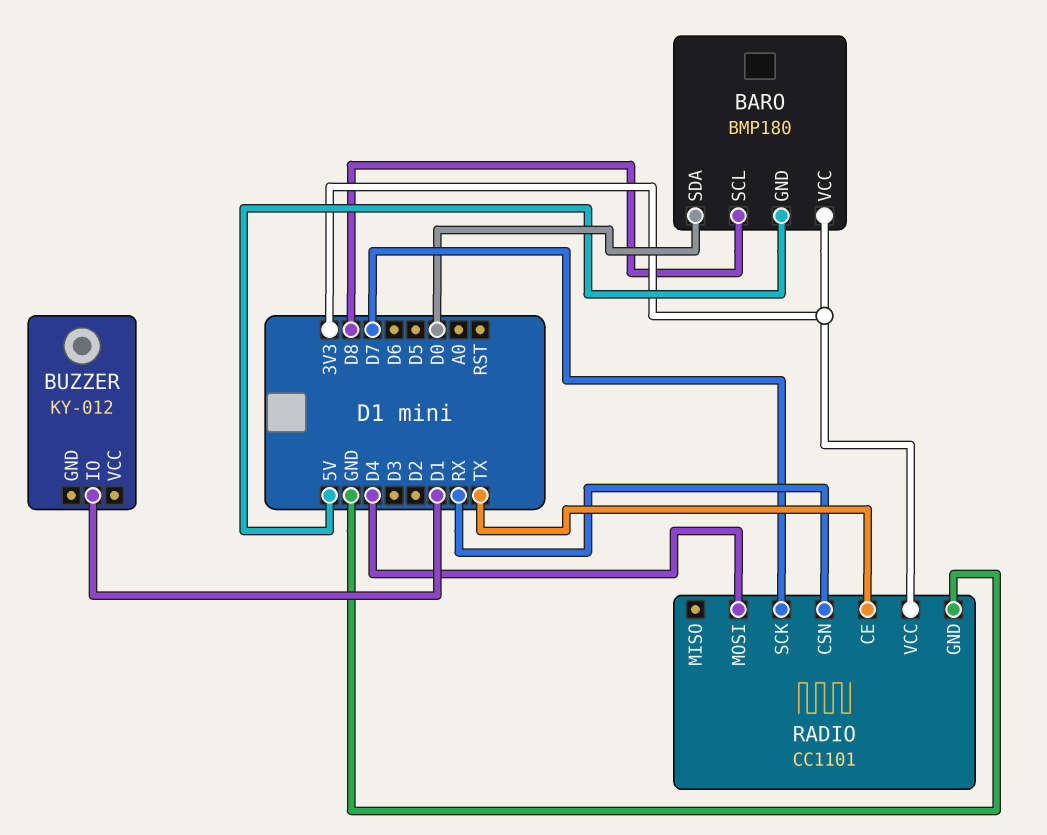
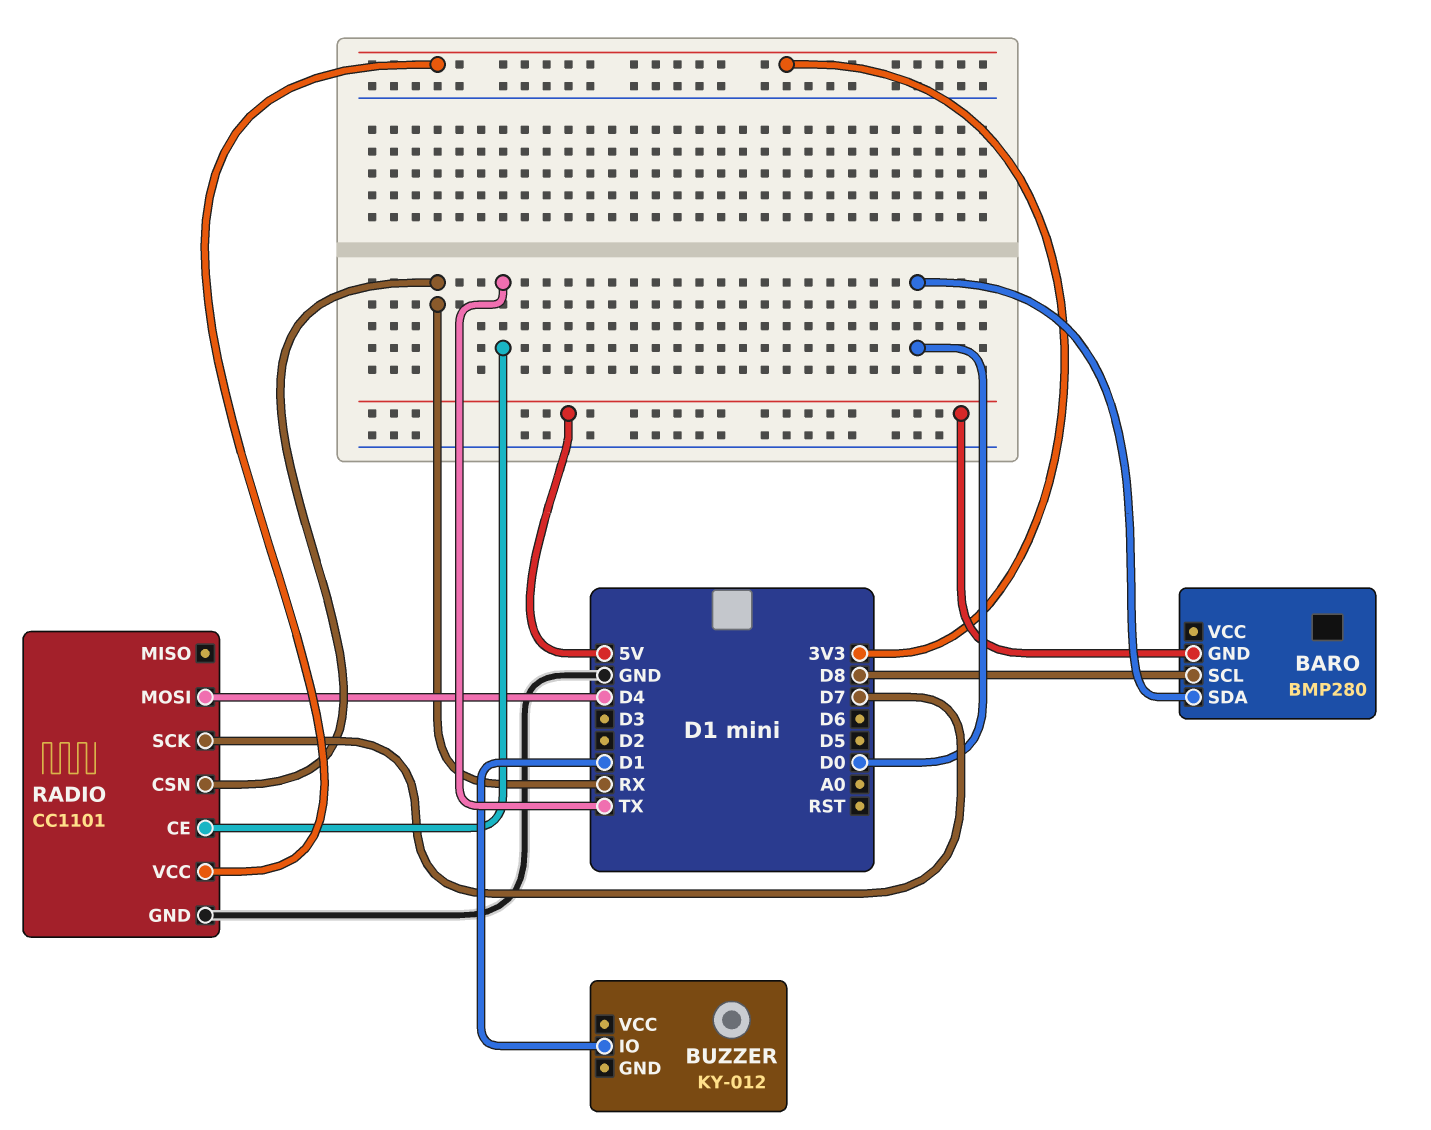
BARO: BMP180 -> BMP280
BARO pin VCC: 3V3 -> none

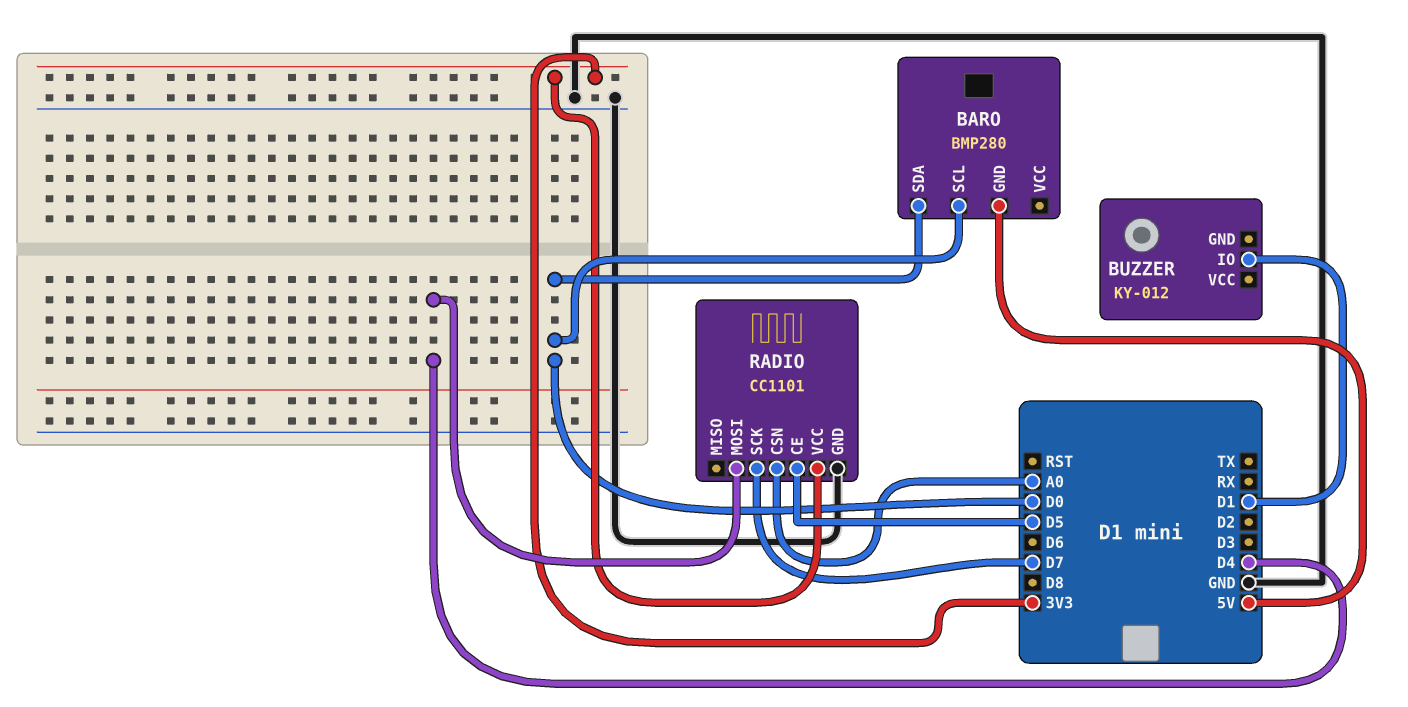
BARO pin SCL: D8 -> D0
RADIO pin CE: TX -> D5
RADIO pin CSN: RX -> A0

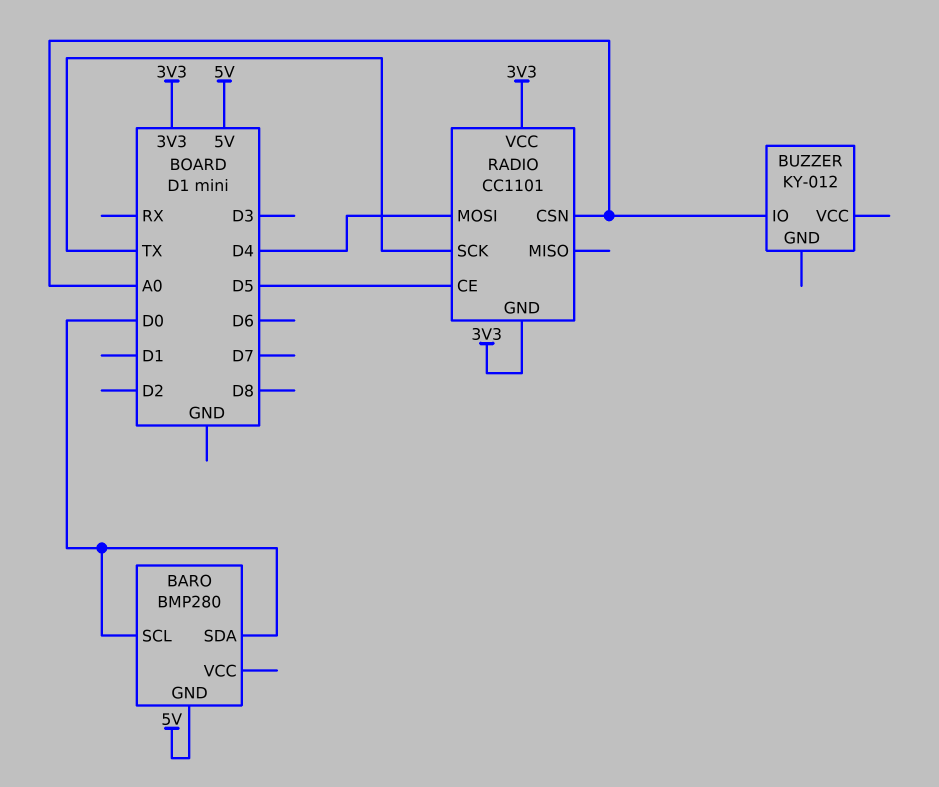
BUZZER pin IO: D1 -> A0
RADIO pin GND: GND -> 3V3
RADIO pin SCK: D7 -> TX

